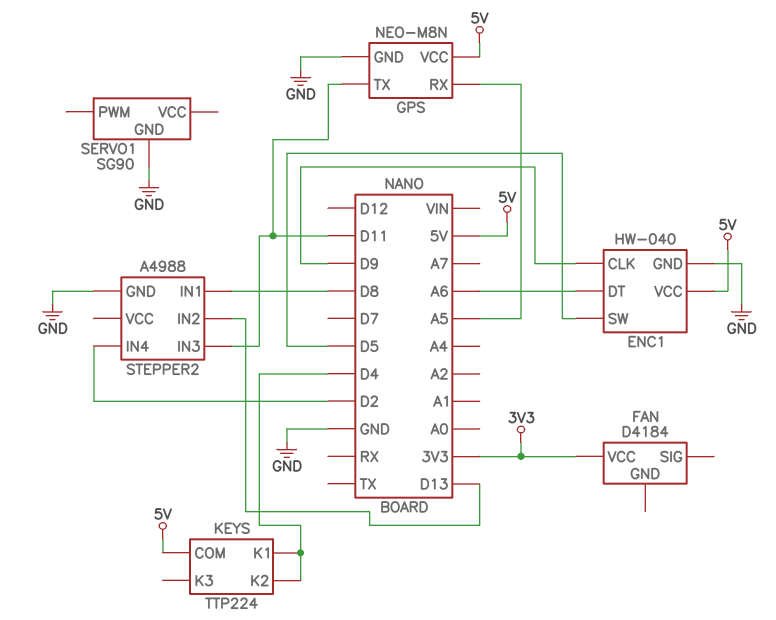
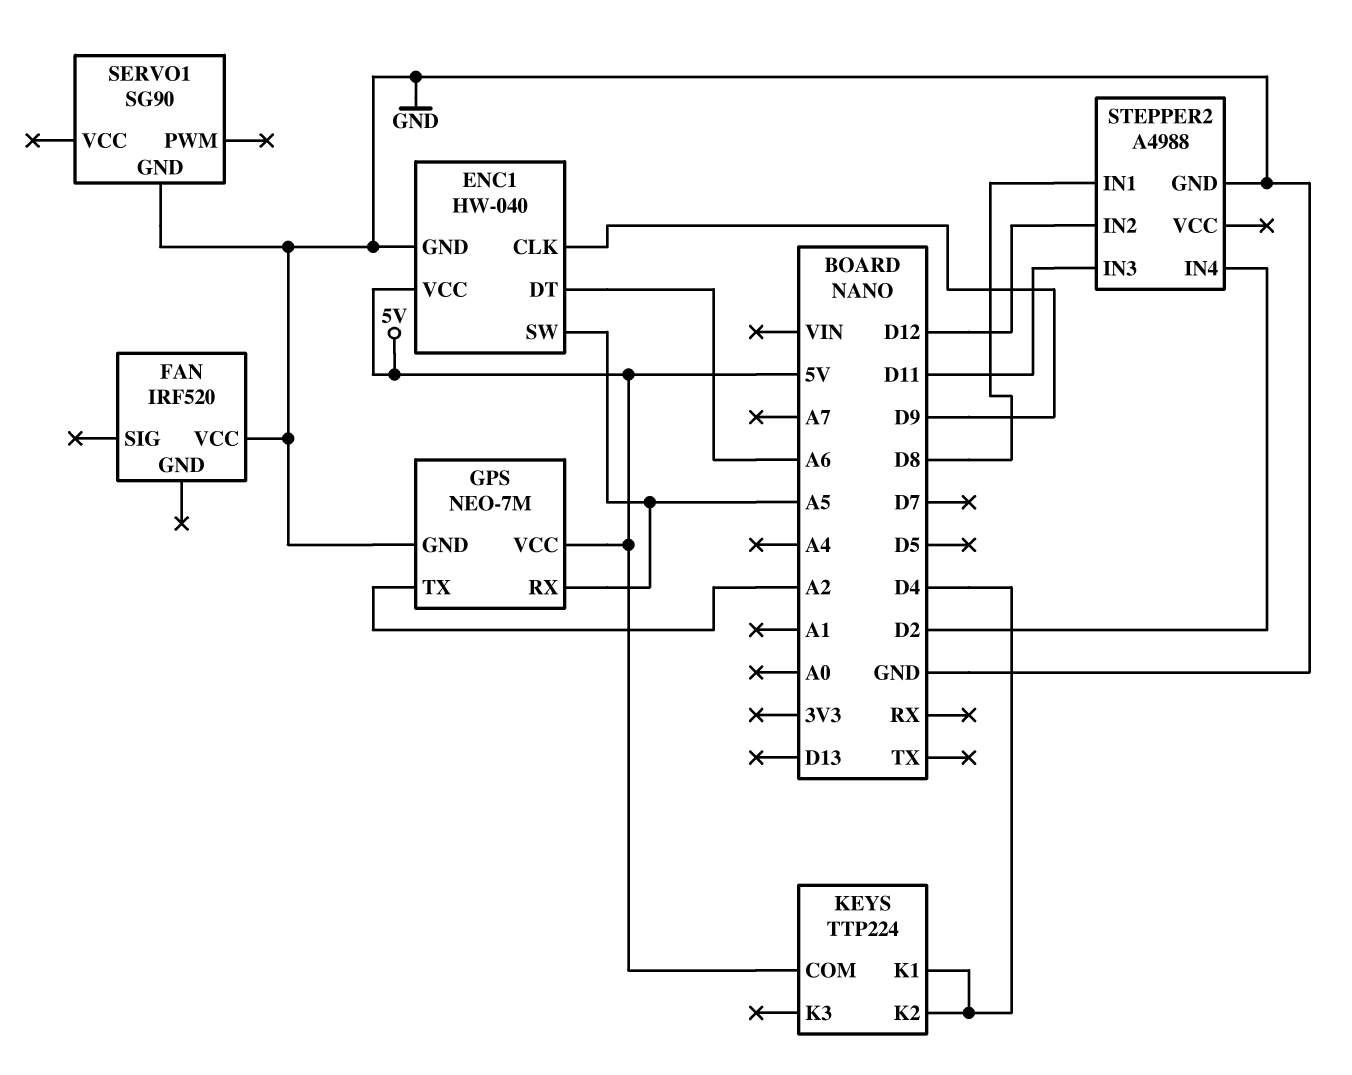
ENC1 pin SW: D5 -> A5
FAN: D4184 -> IRF520
FAN pin VCC: 3V3 -> GND
GPS: NEO-M8N -> NEO-7M
GPS pin TX: D11 -> A2
STEPPER2 pin IN2: D13 -> D12

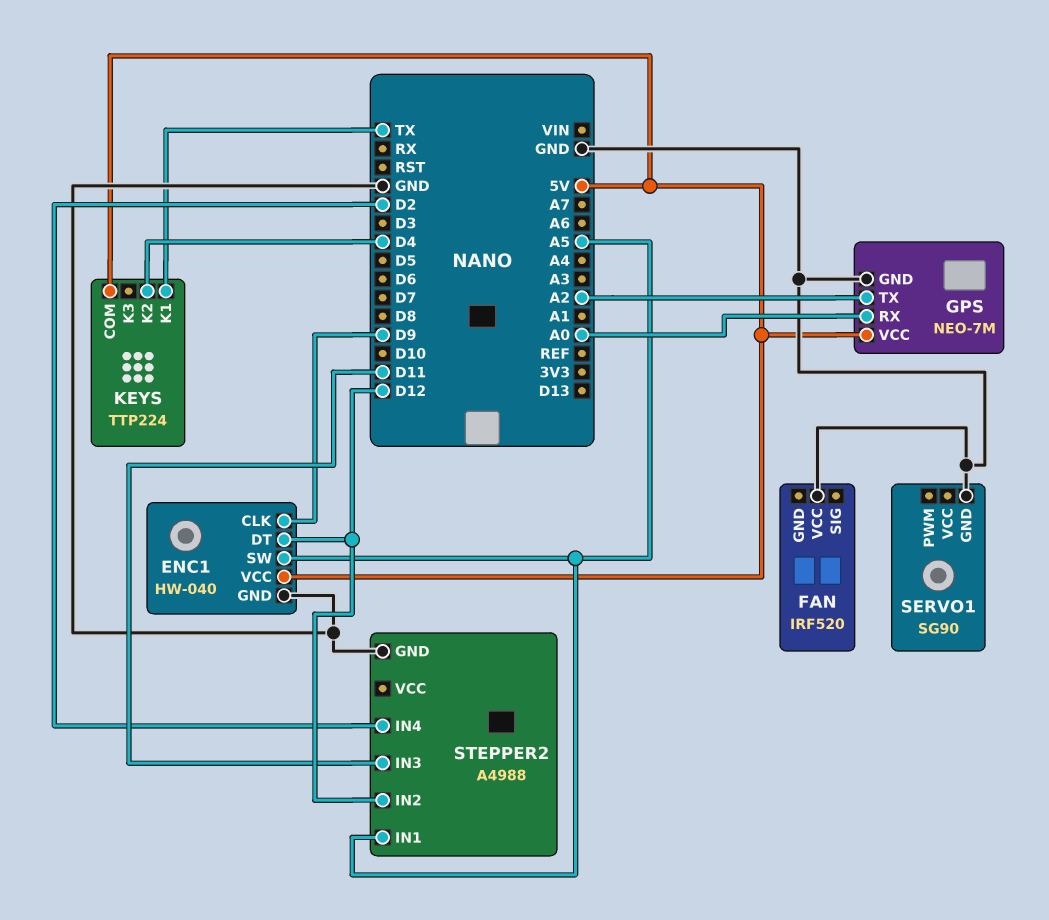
ENC1 pin DT: A6 -> D12
GPS pin RX: A5 -> A0
KEYS pin K1: D4 -> TX
STEPPER2 pin IN1: D8 -> A5

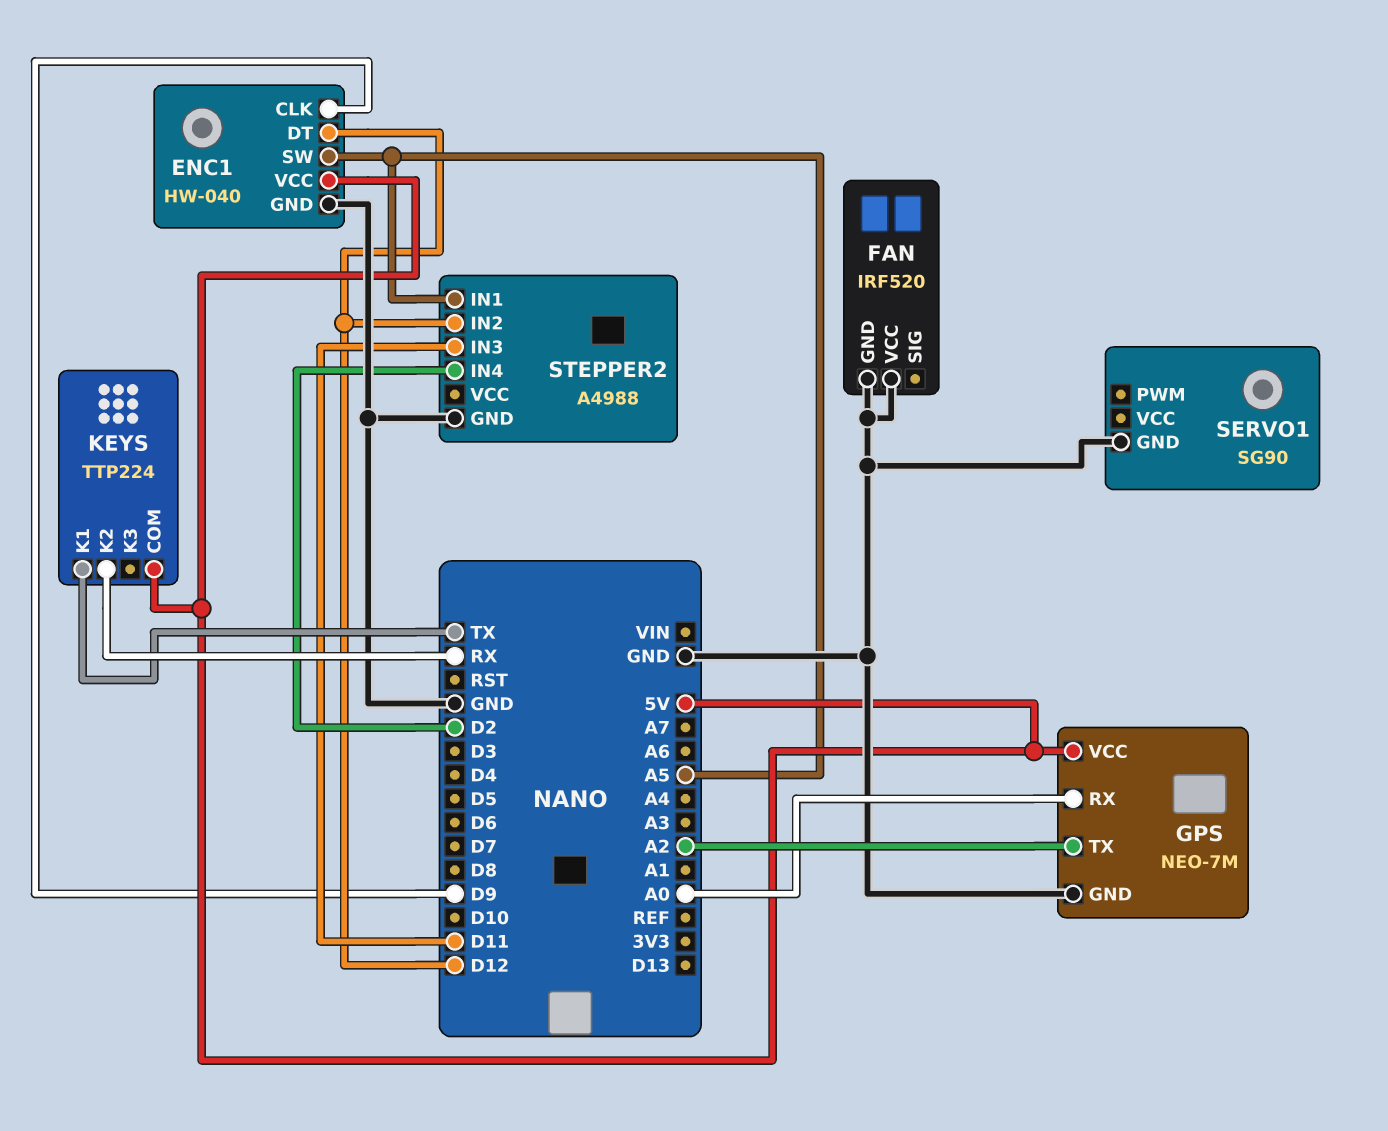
FAN pin GND: none -> GND
KEYS pin K2: D4 -> RX

